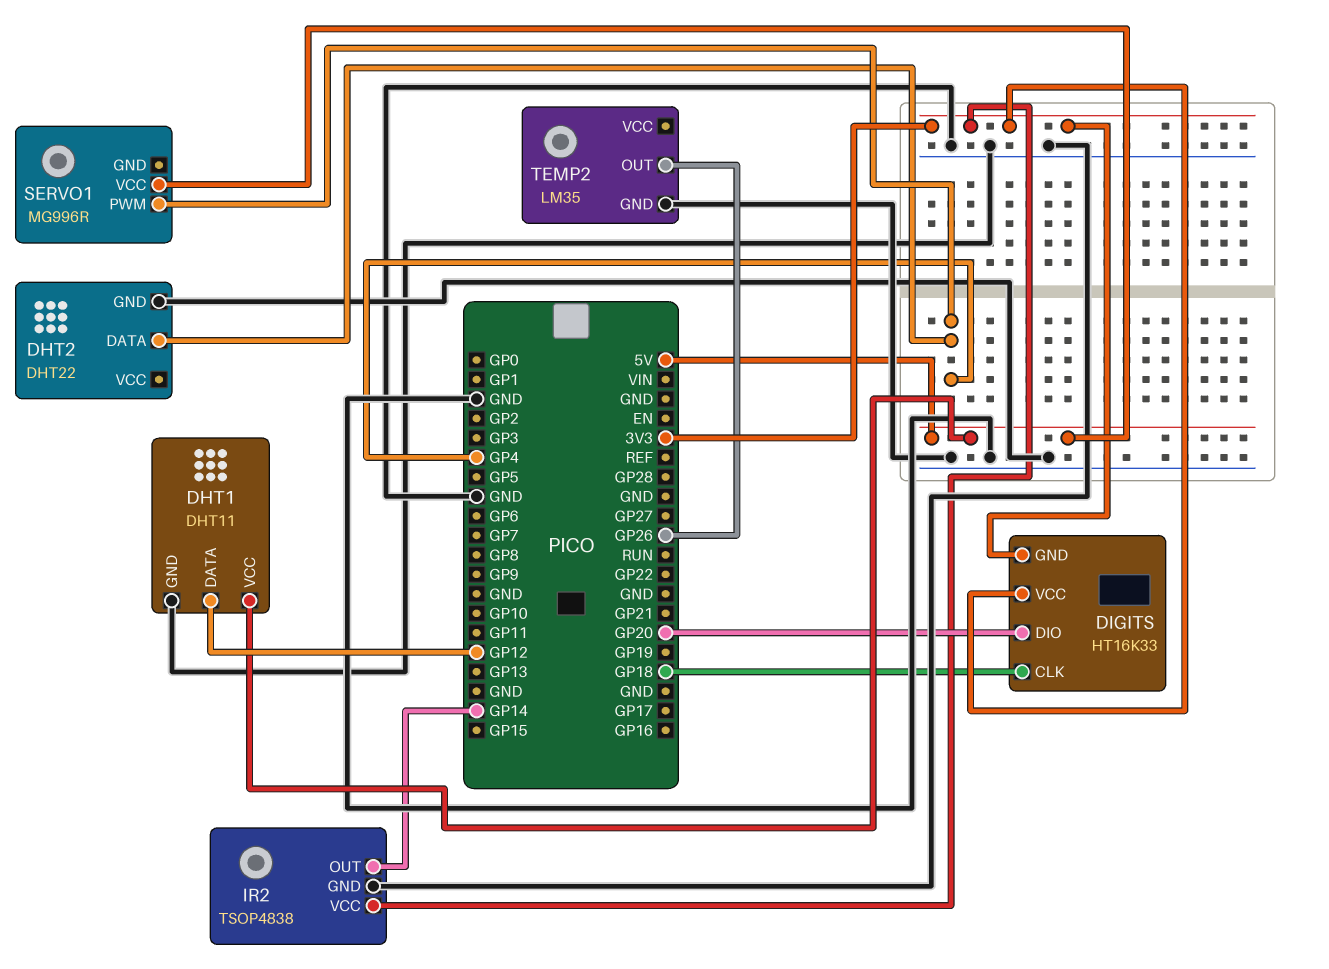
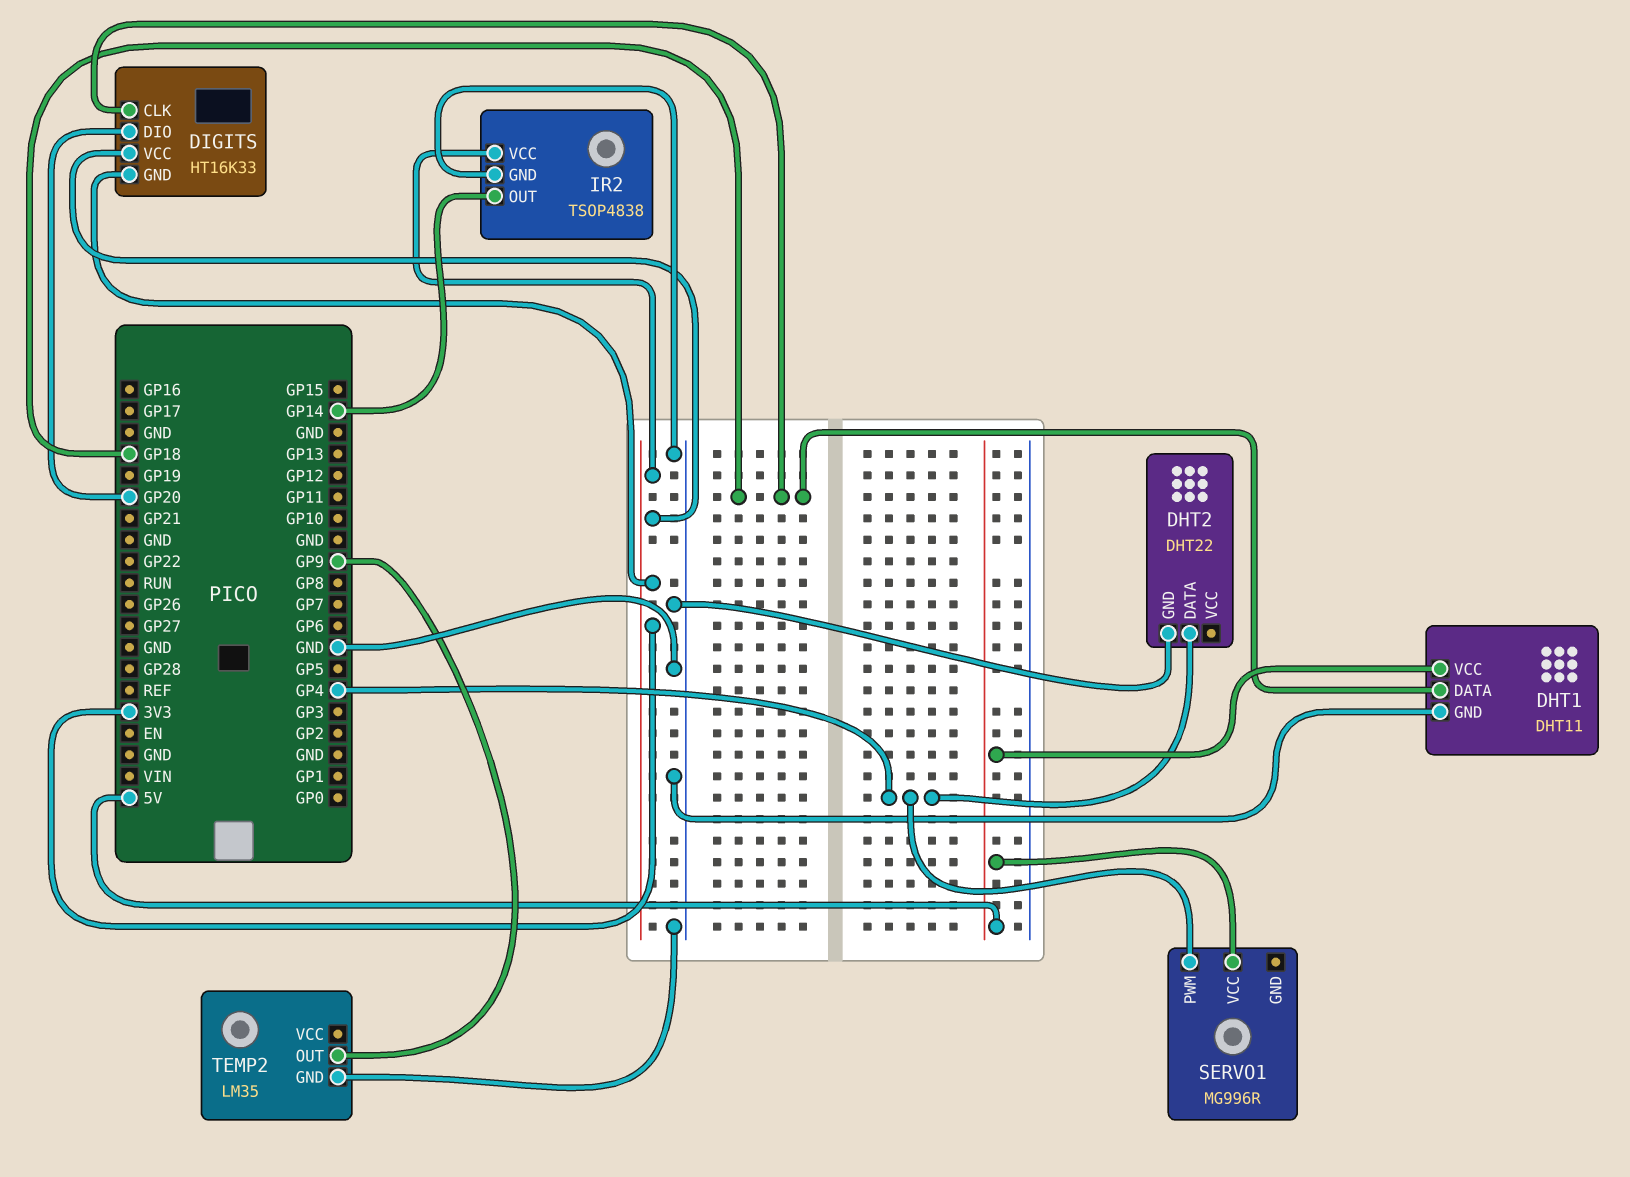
DHT1 pin DATA: GP12 -> GP18
TEMP2 pin OUT: GP26 -> GP9

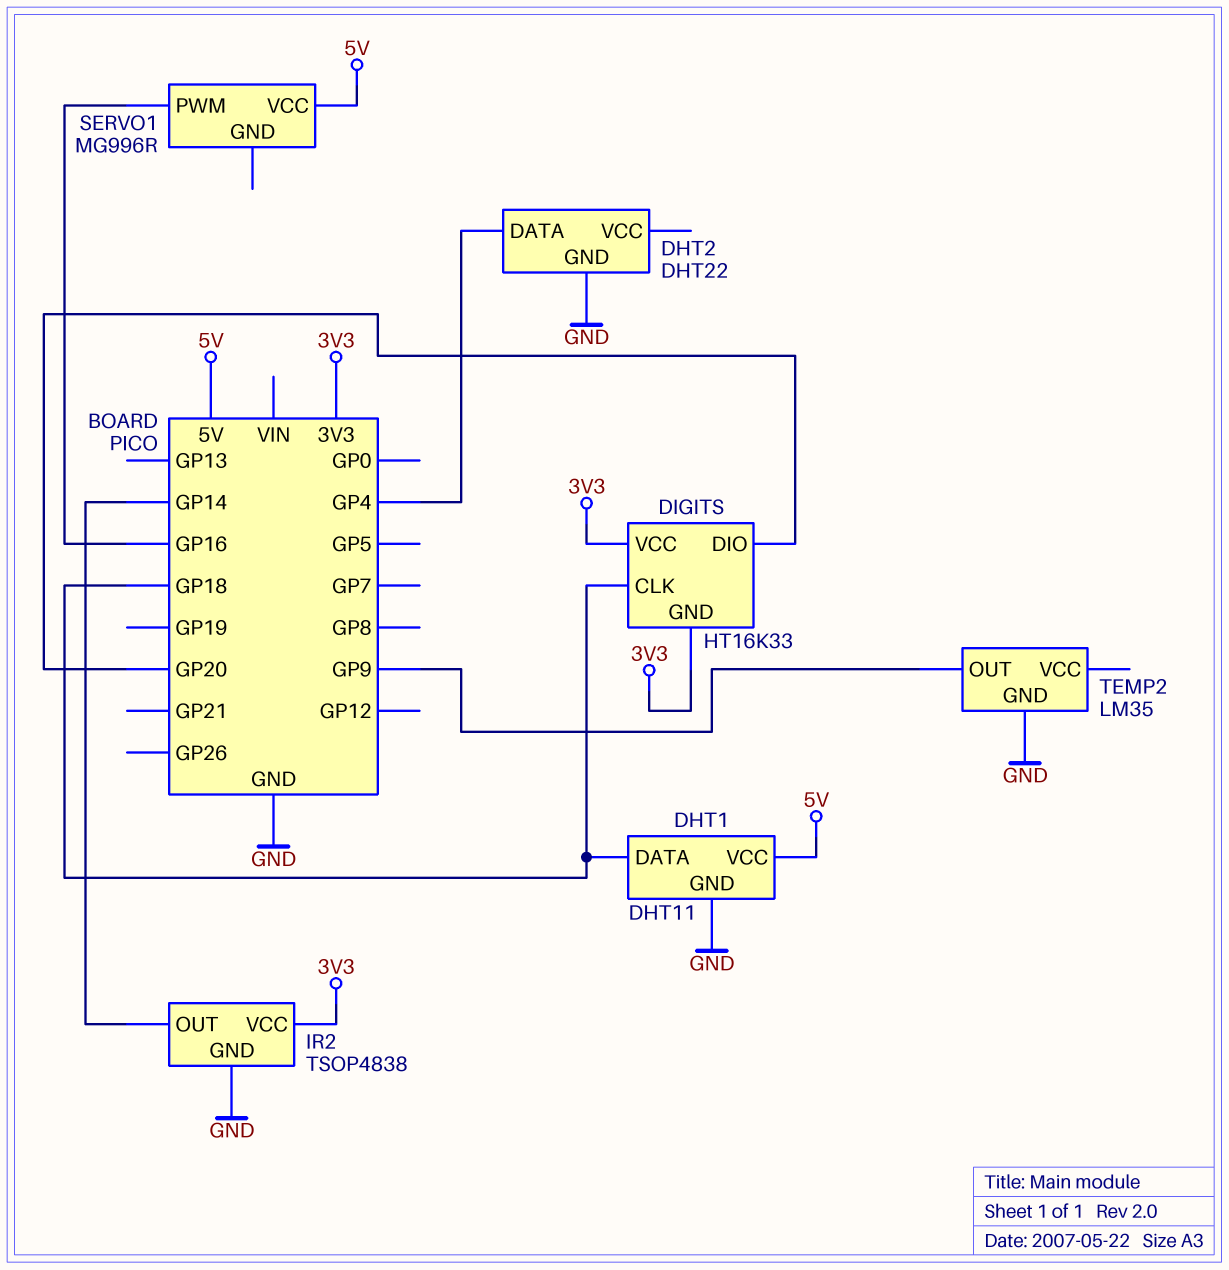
SERVO1 pin PWM: GP4 -> GP16

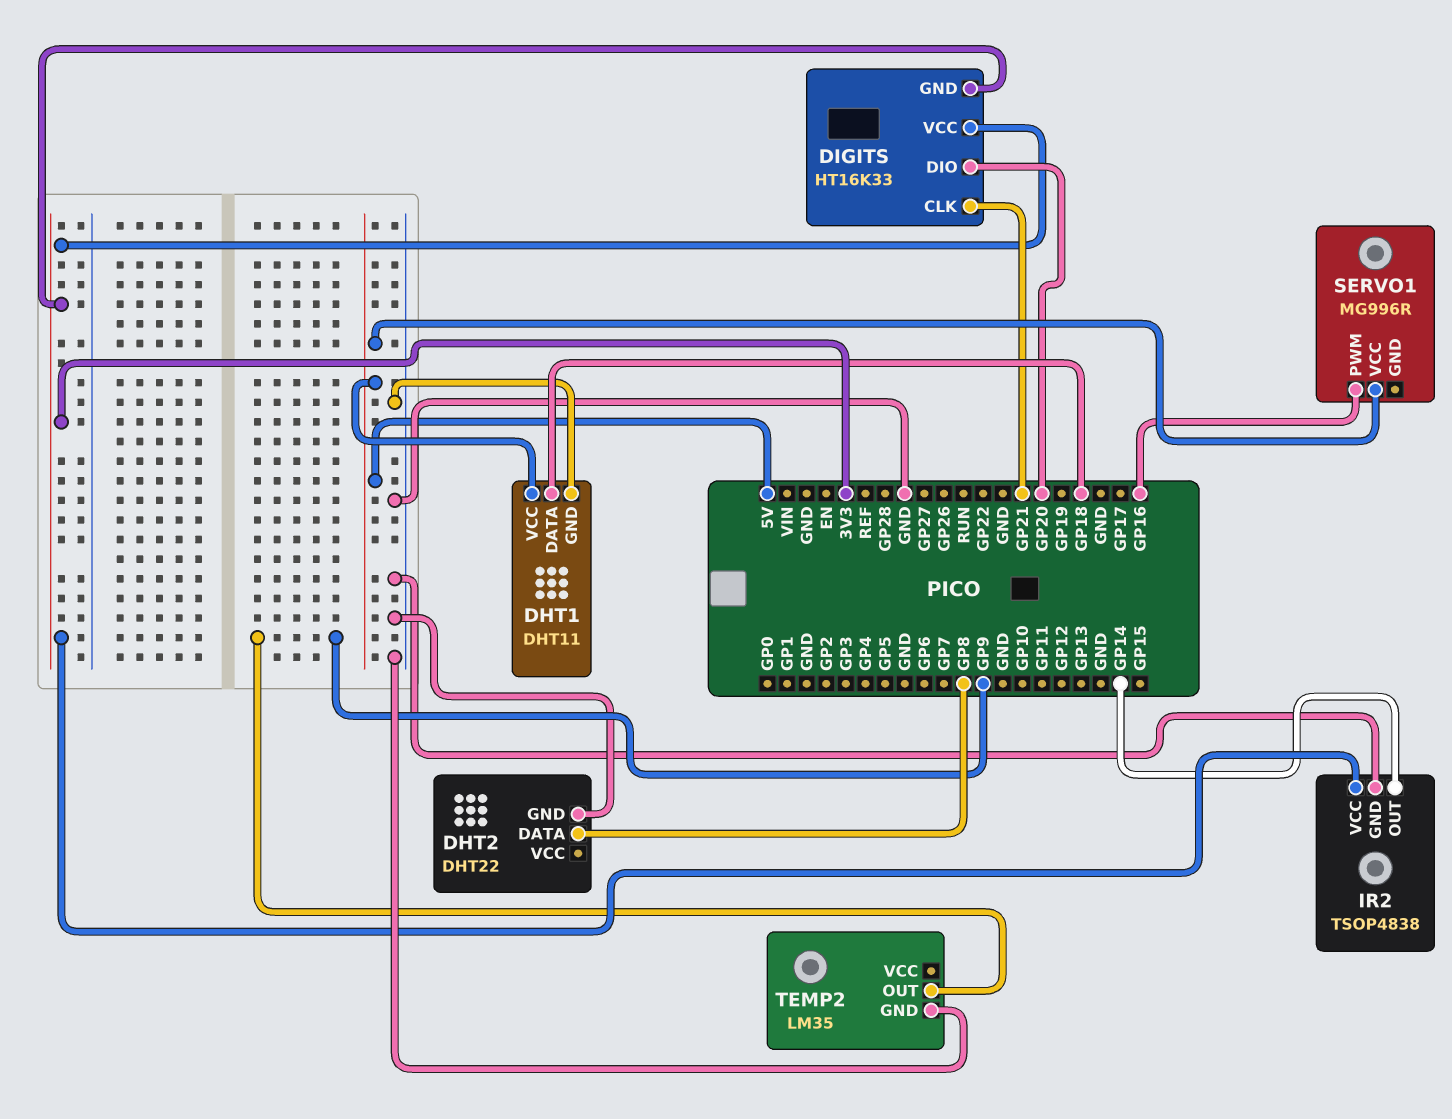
DHT2 pin DATA: GP4 -> GP8
DIGITS pin CLK: GP18 -> GP21

